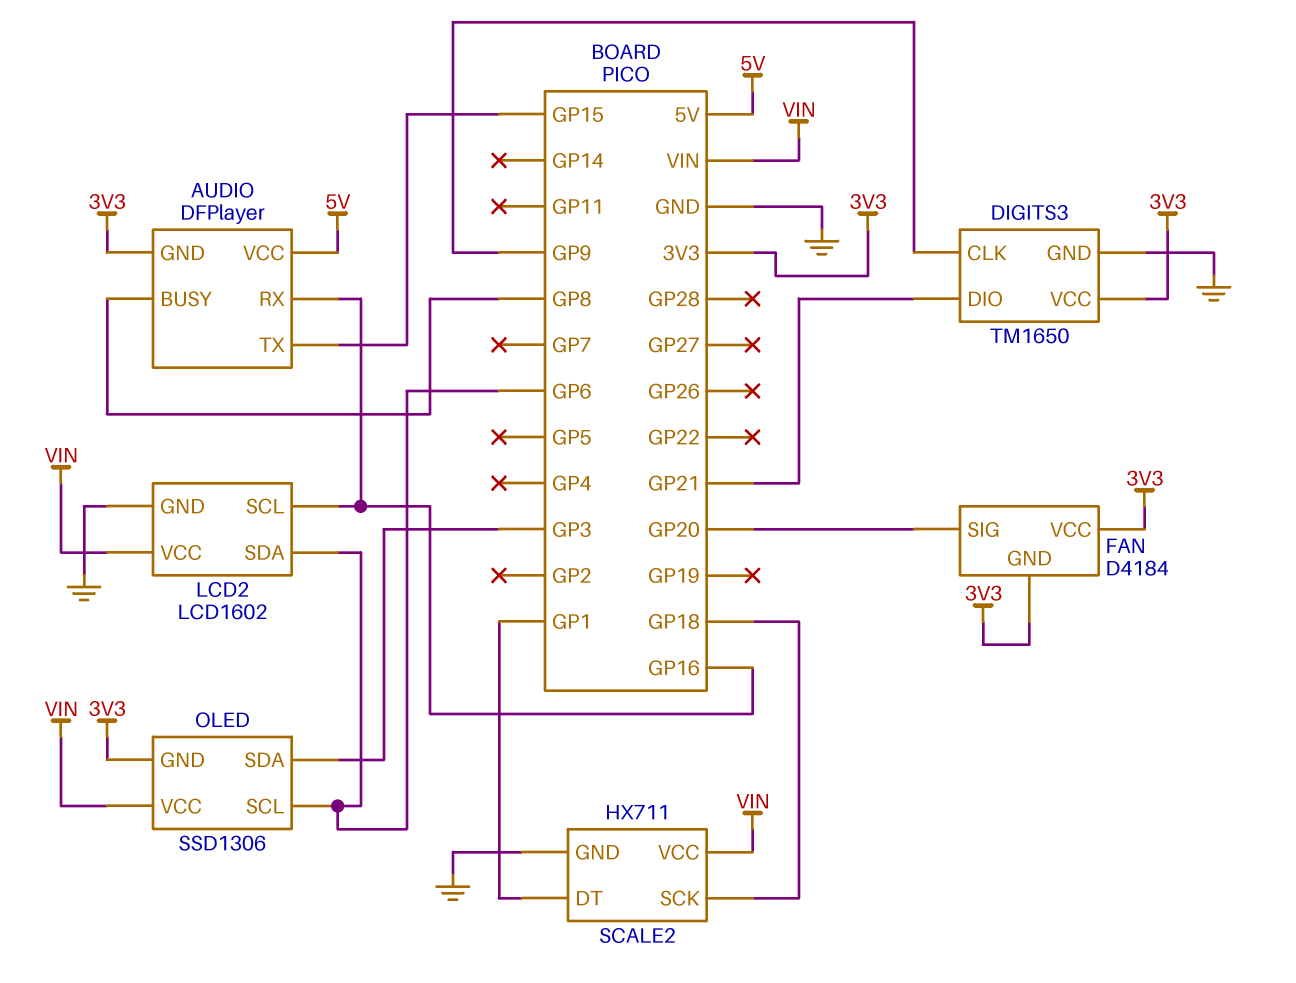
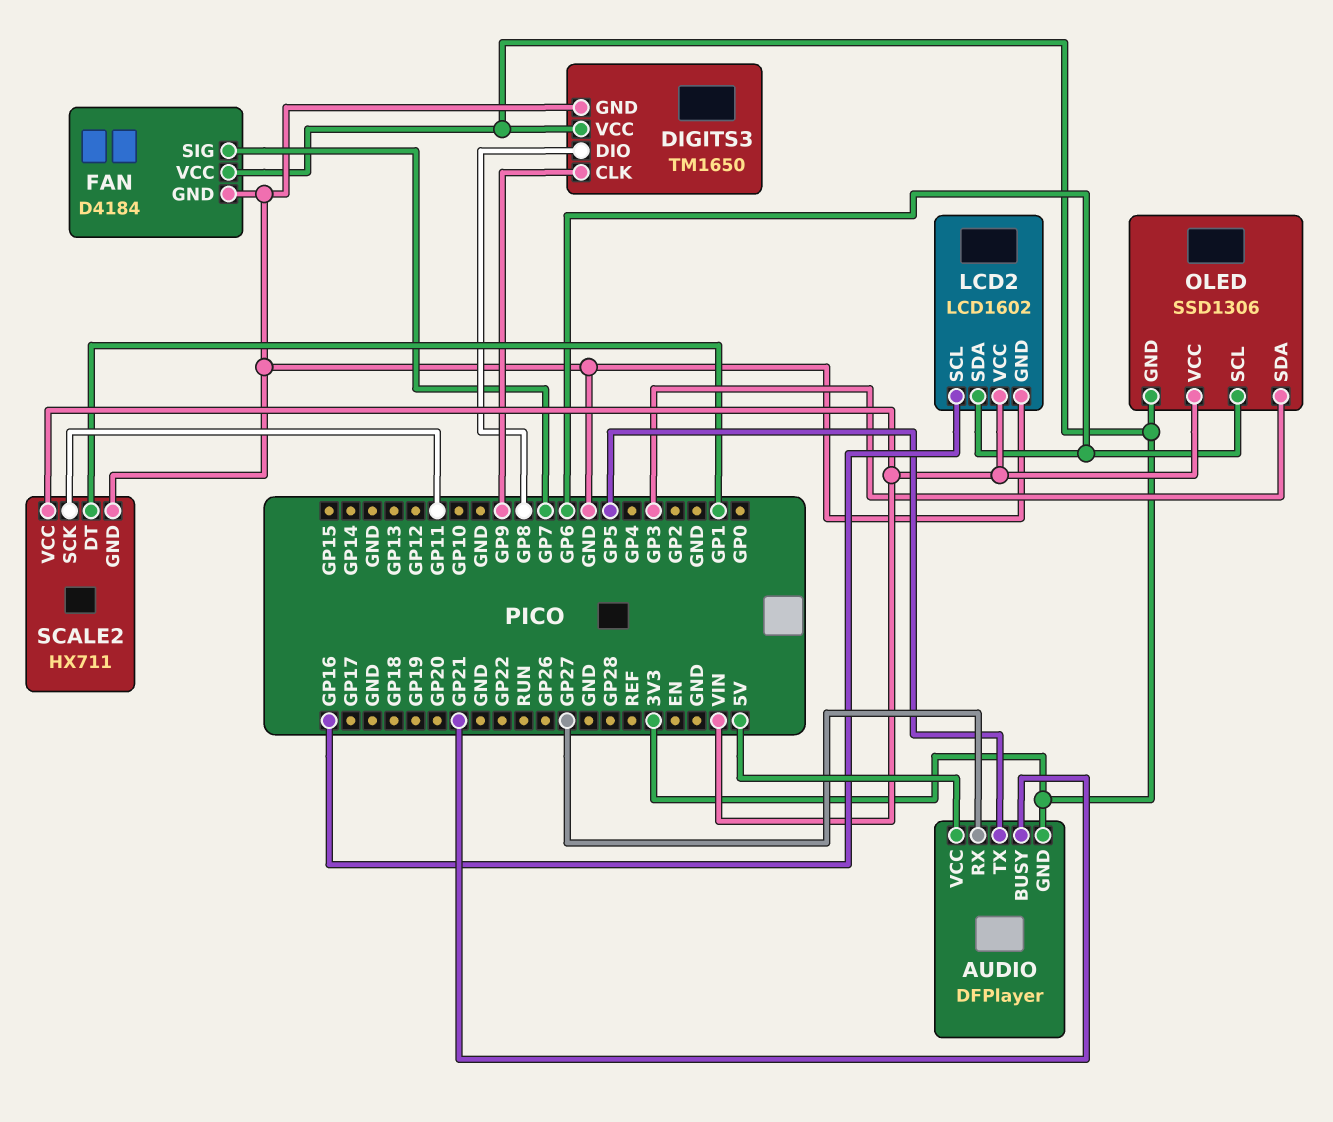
AUDIO pin BUSY: GP8 -> GP21
AUDIO pin RX: GP16 -> GP27
AUDIO pin TX: GP15 -> GP5
DIGITS3 pin DIO: GP21 -> GP8
FAN pin GND: 3V3 -> GND
FAN pin SIG: GP20 -> GP7
SCALE2 pin SCK: GP18 -> GP11

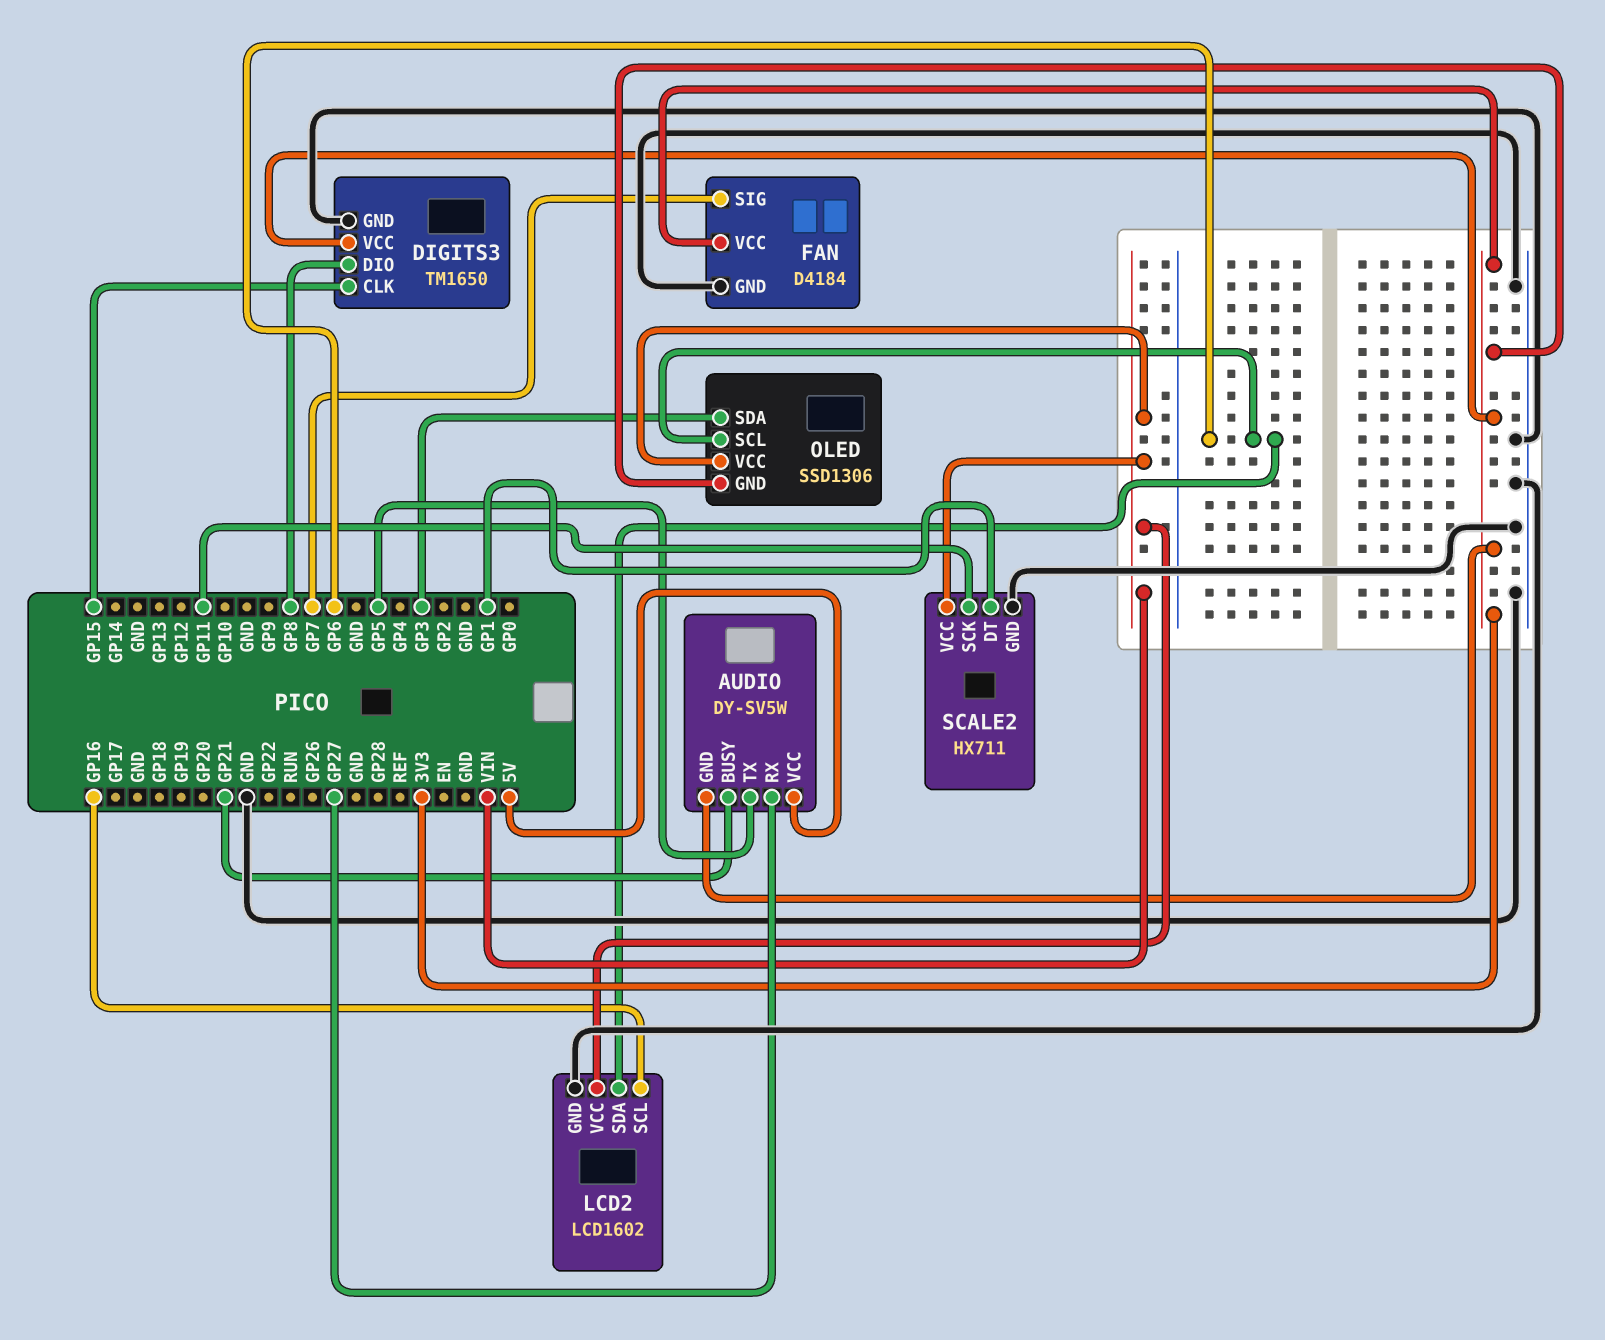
AUDIO: DFPlayer -> DY-SV5W
DIGITS3 pin CLK: GP9 -> GP15

